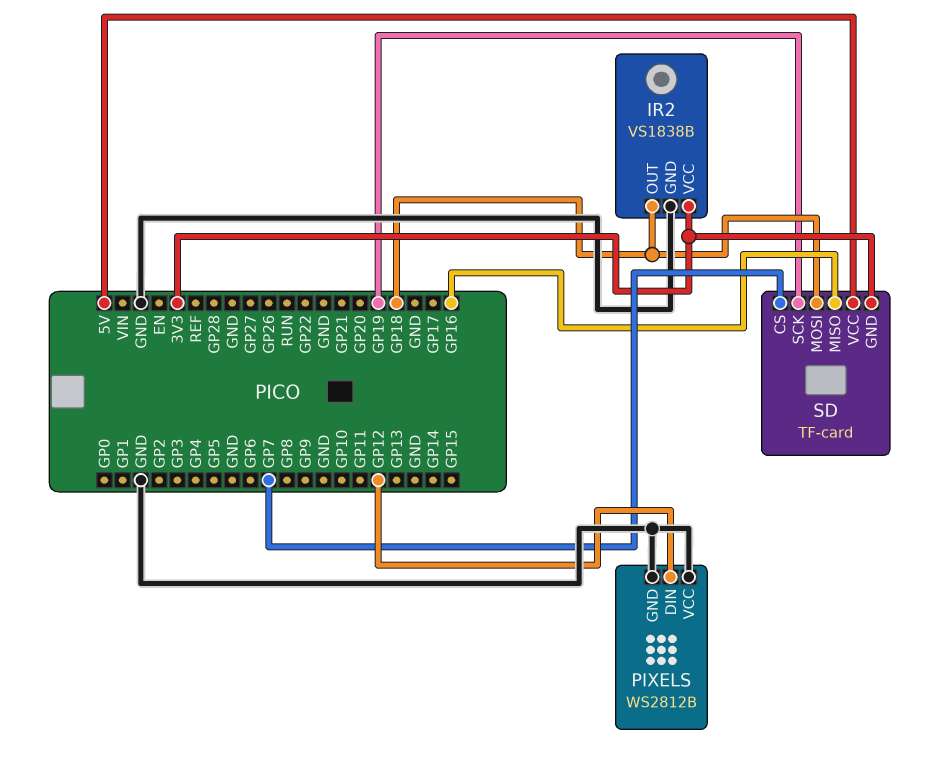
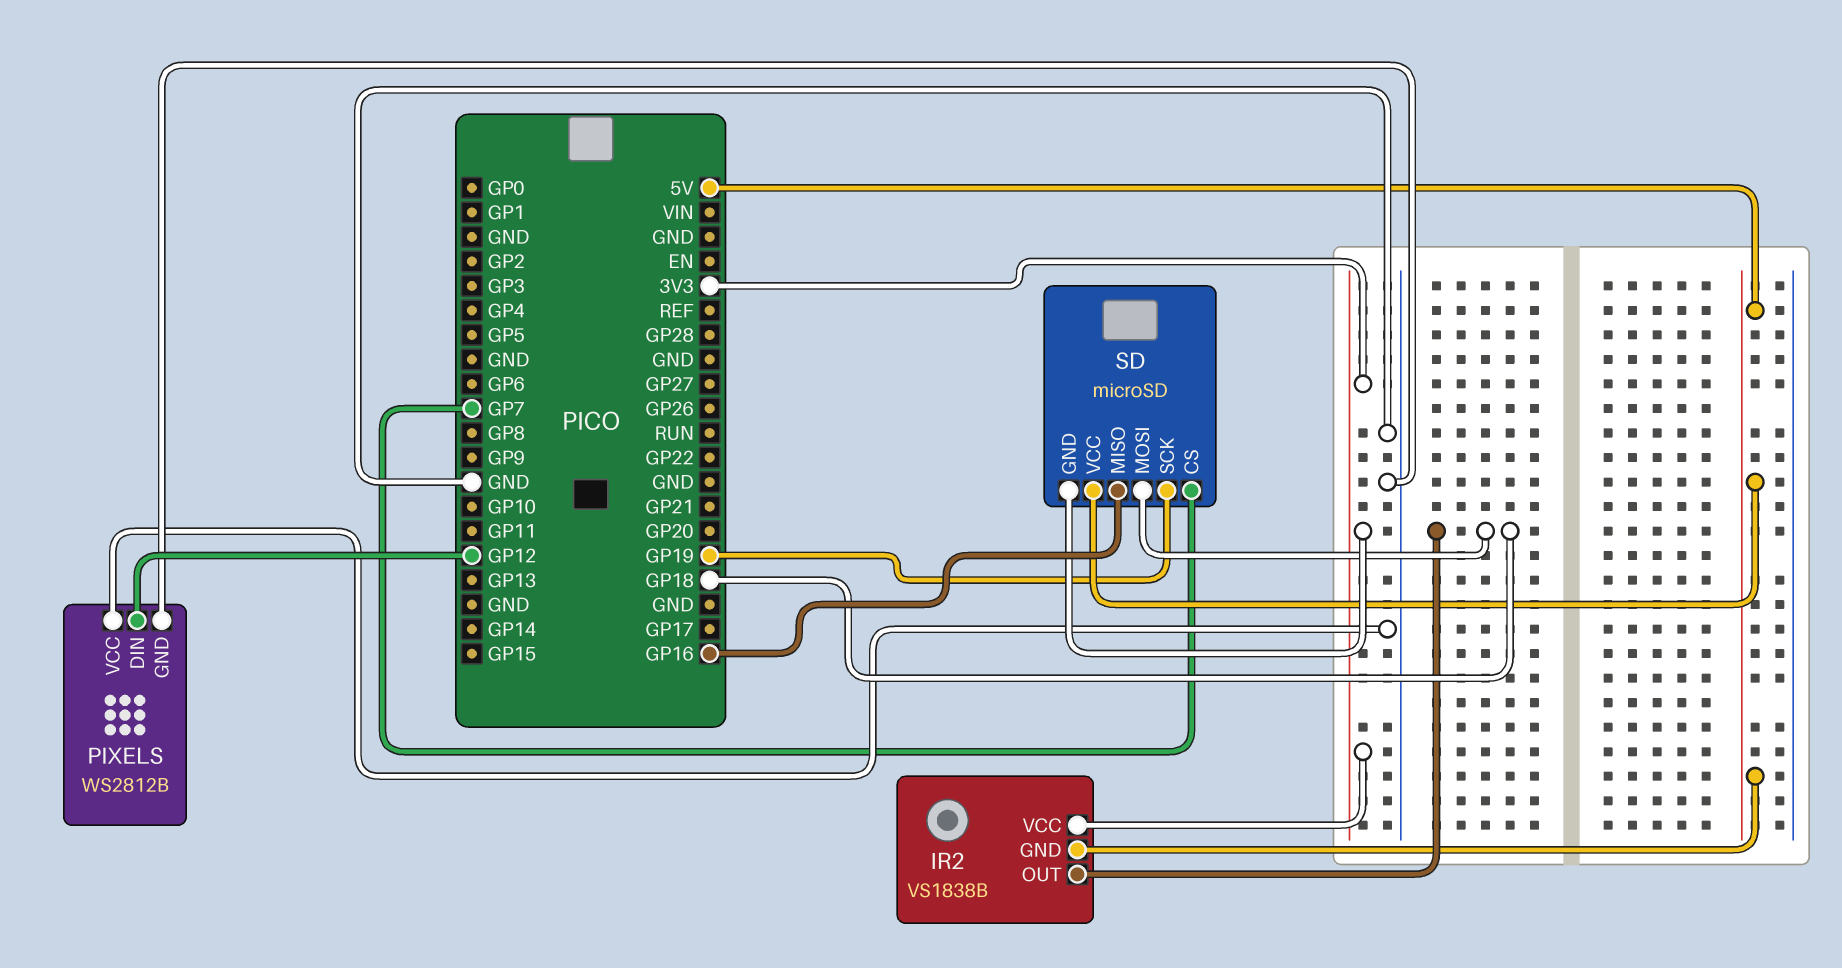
IR2 pin GND: GND -> 5V
SD: TF-card -> microSD

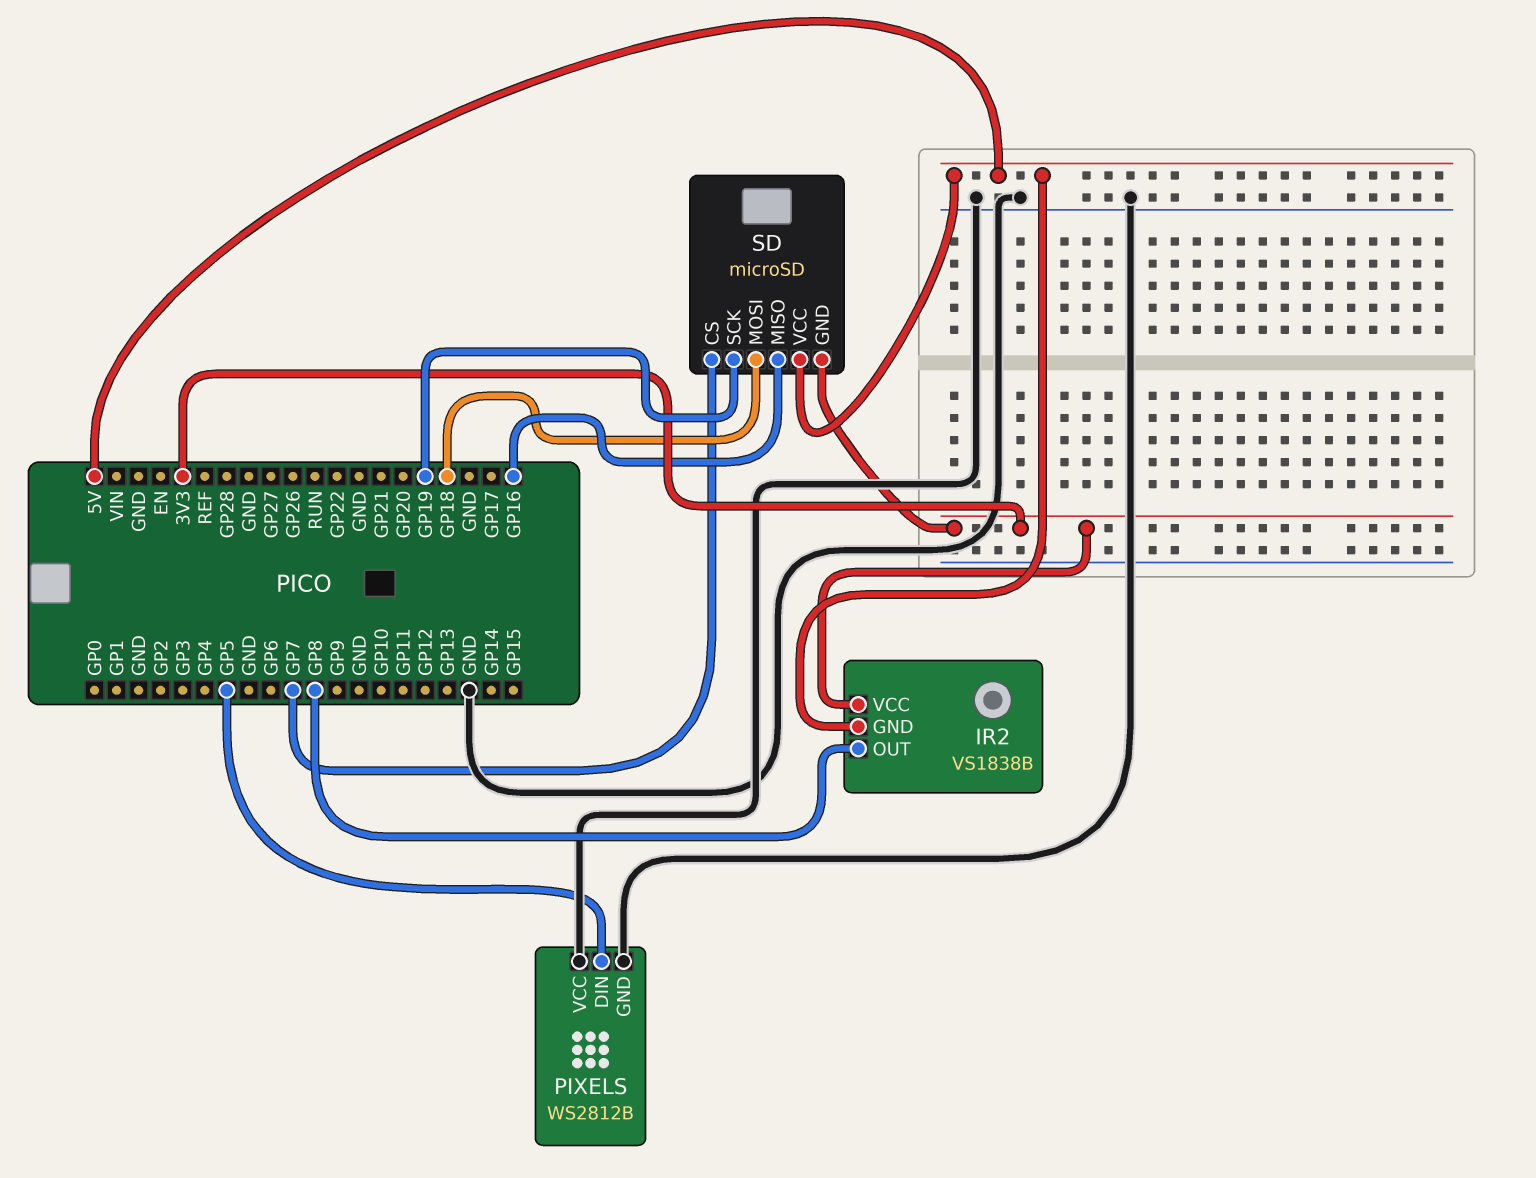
IR2 pin OUT: GP18 -> GP8
PIXELS pin DIN: GP12 -> GP5

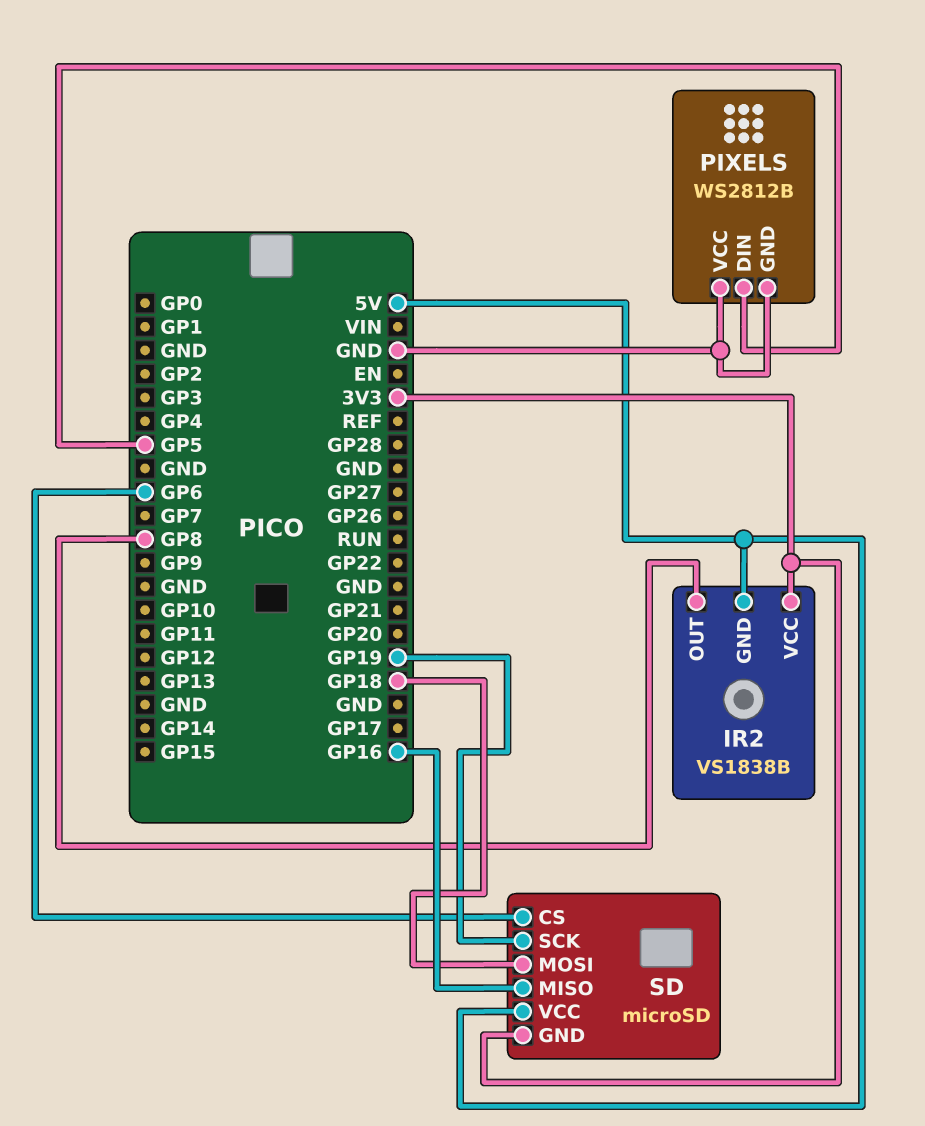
SD pin CS: GP7 -> GP6

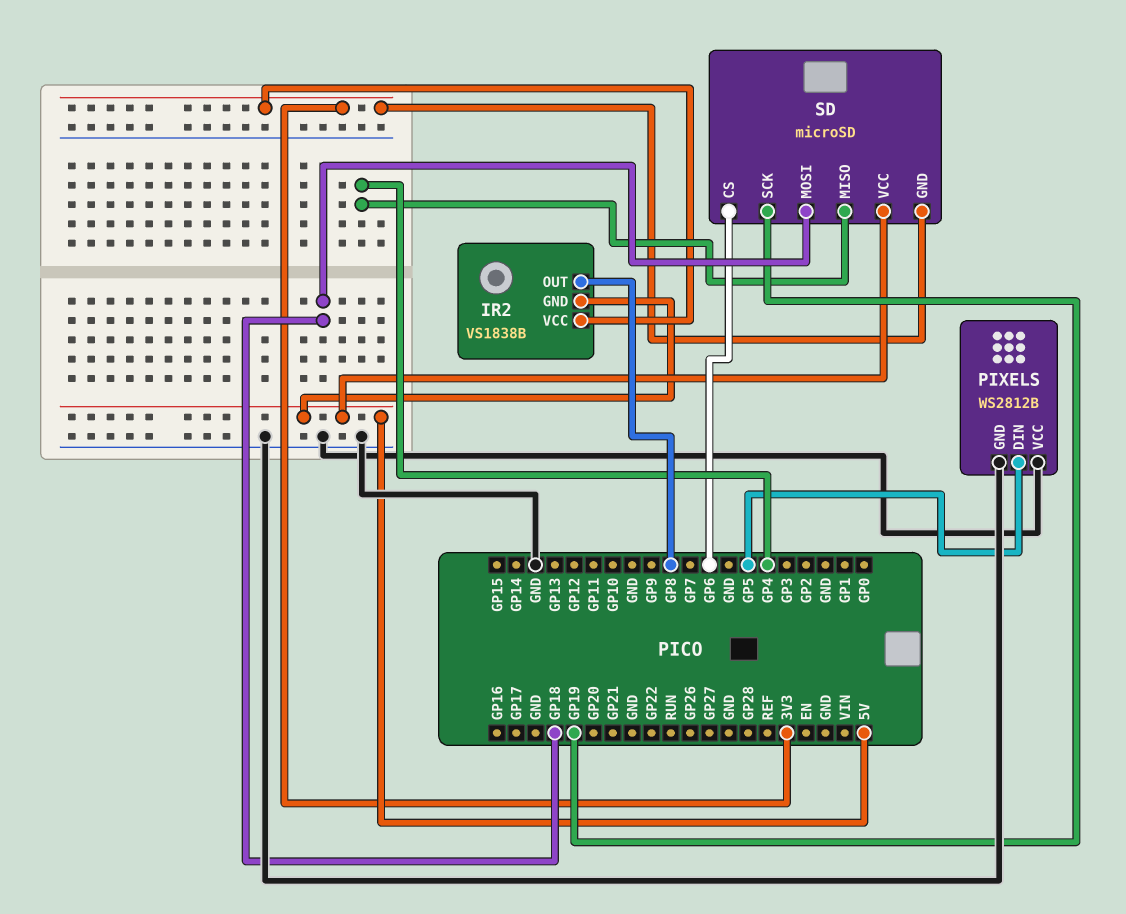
SD pin MISO: GP16 -> GP4

